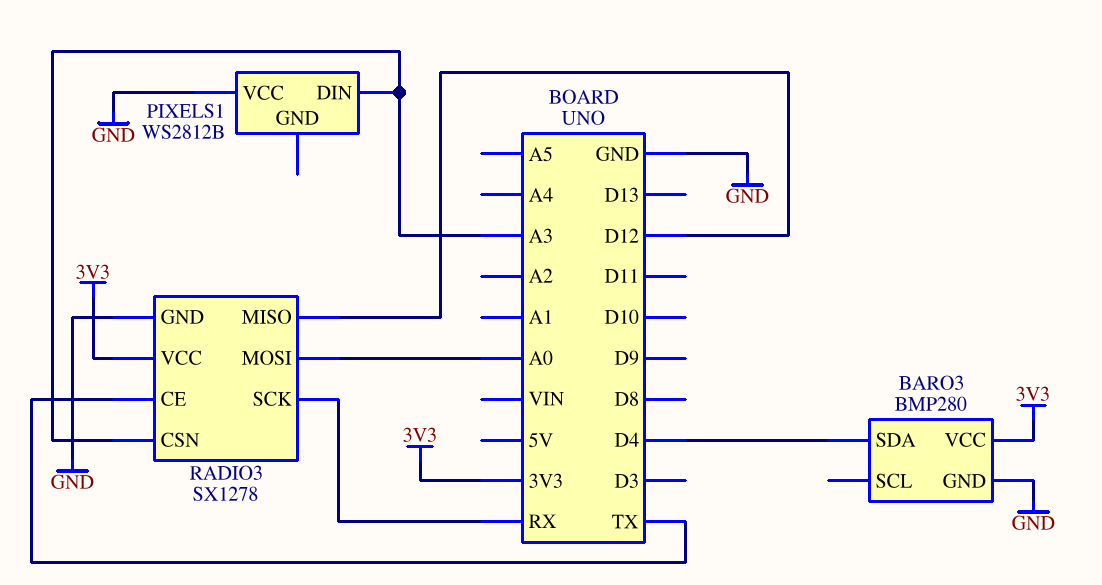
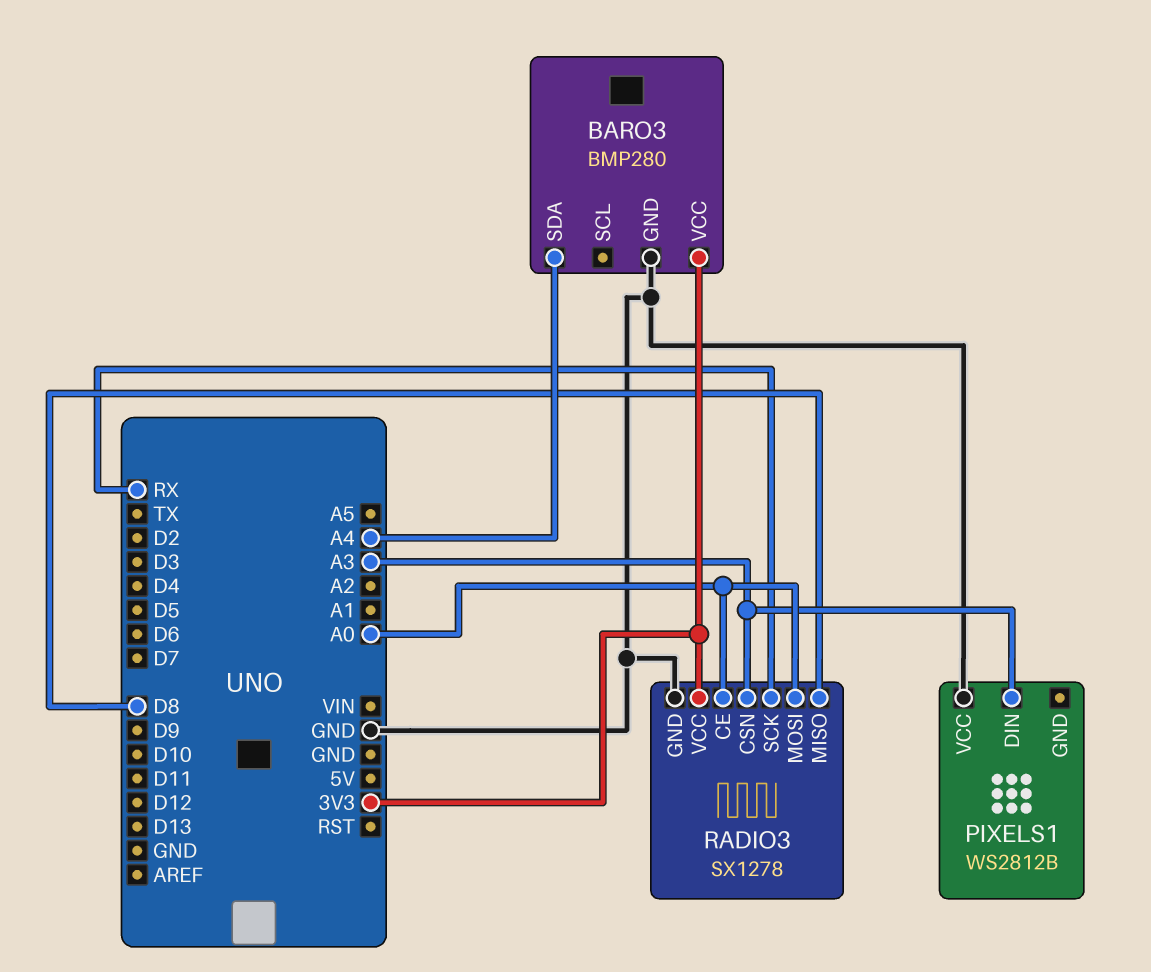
BARO3 pin SDA: D4 -> A4
RADIO3 pin CE: TX -> A0
RADIO3 pin MISO: D12 -> D8

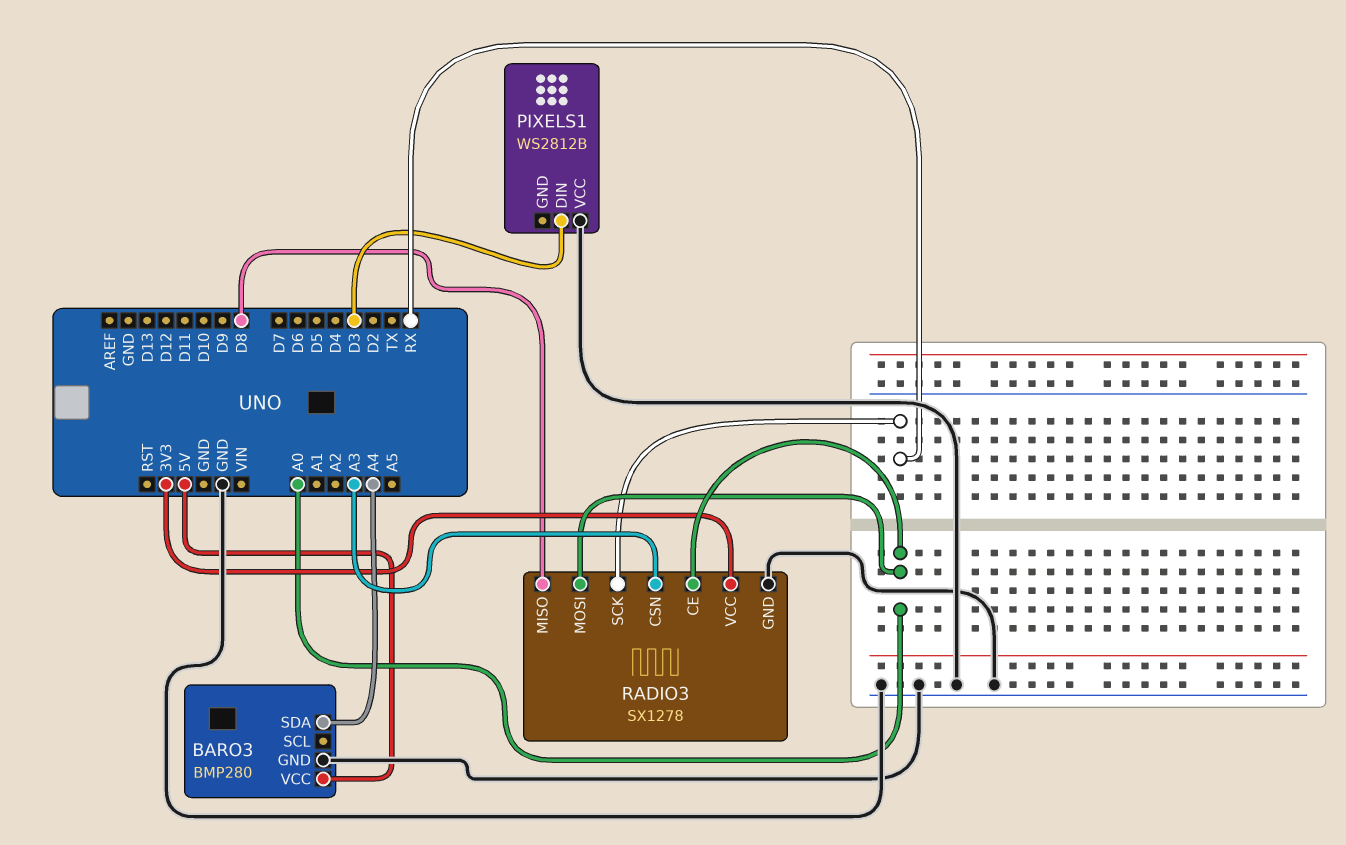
BARO3 pin VCC: 3V3 -> 5V
PIXELS1 pin DIN: A3 -> D3

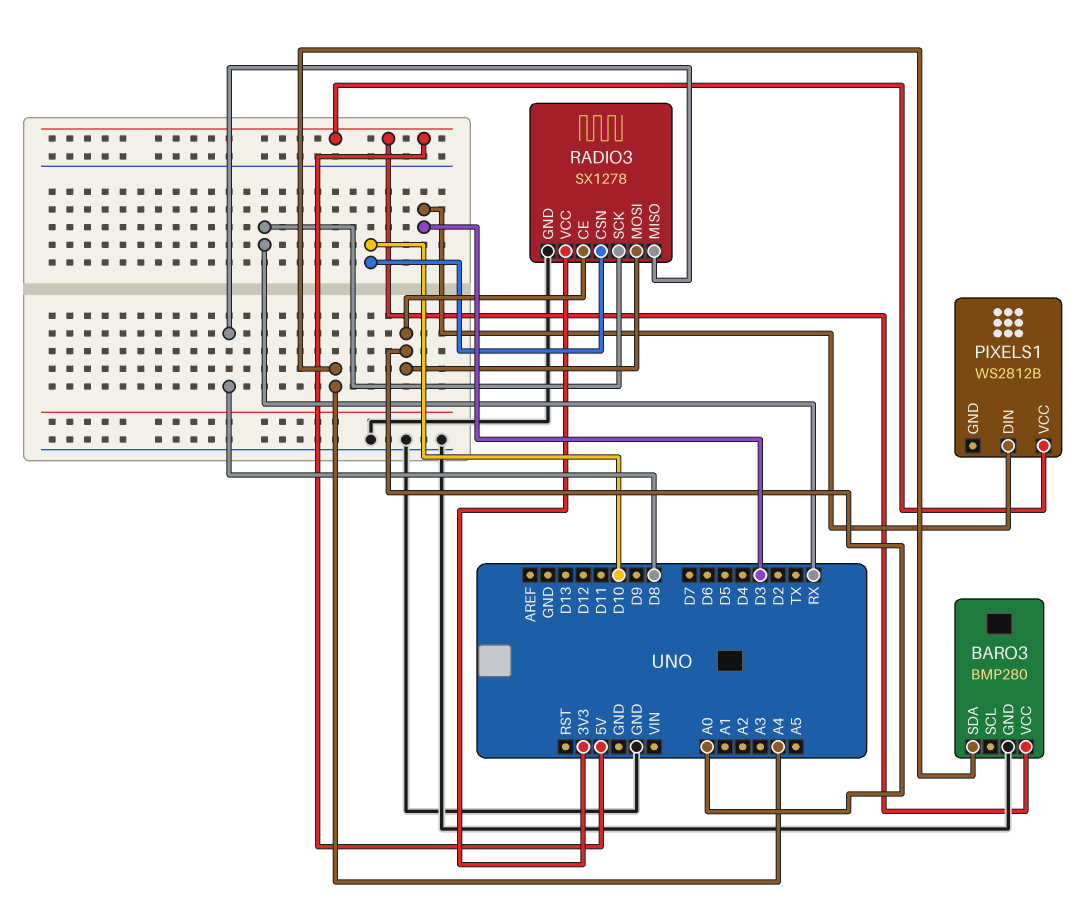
PIXELS1 pin VCC: GND -> 5V
RADIO3 pin CSN: A3 -> D10

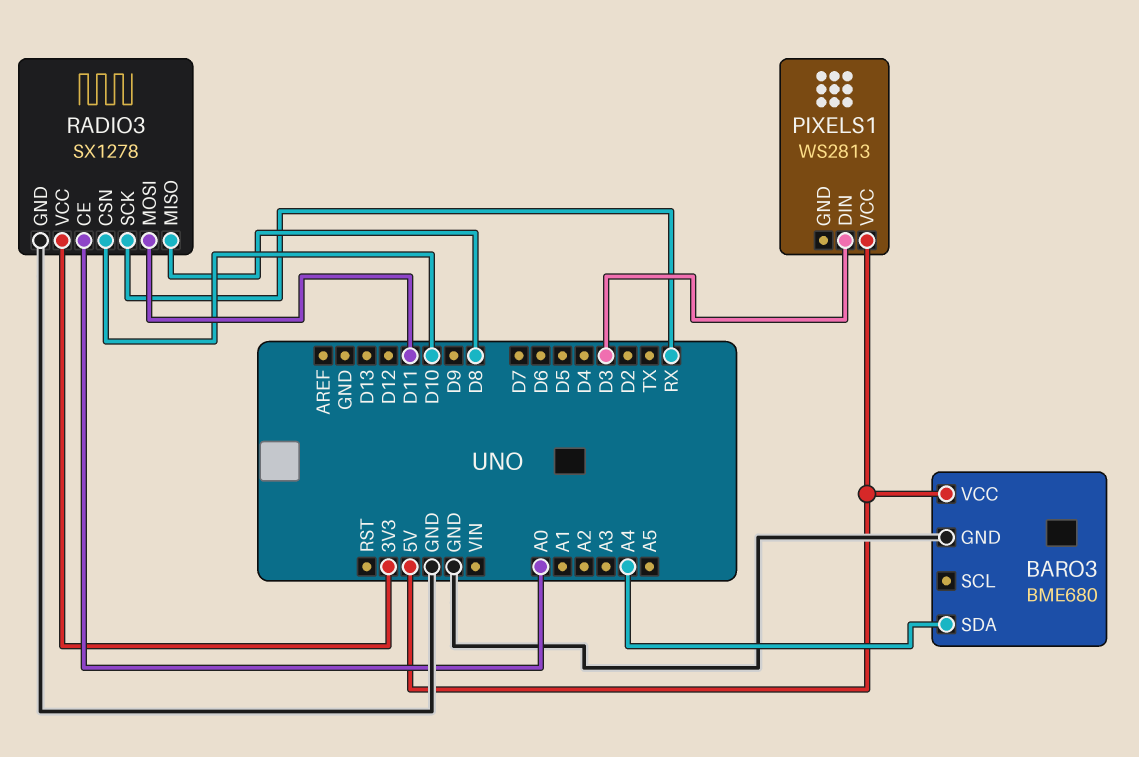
BARO3: BMP280 -> BME680
PIXELS1: WS2812B -> WS2813
RADIO3 pin MOSI: A0 -> D11

